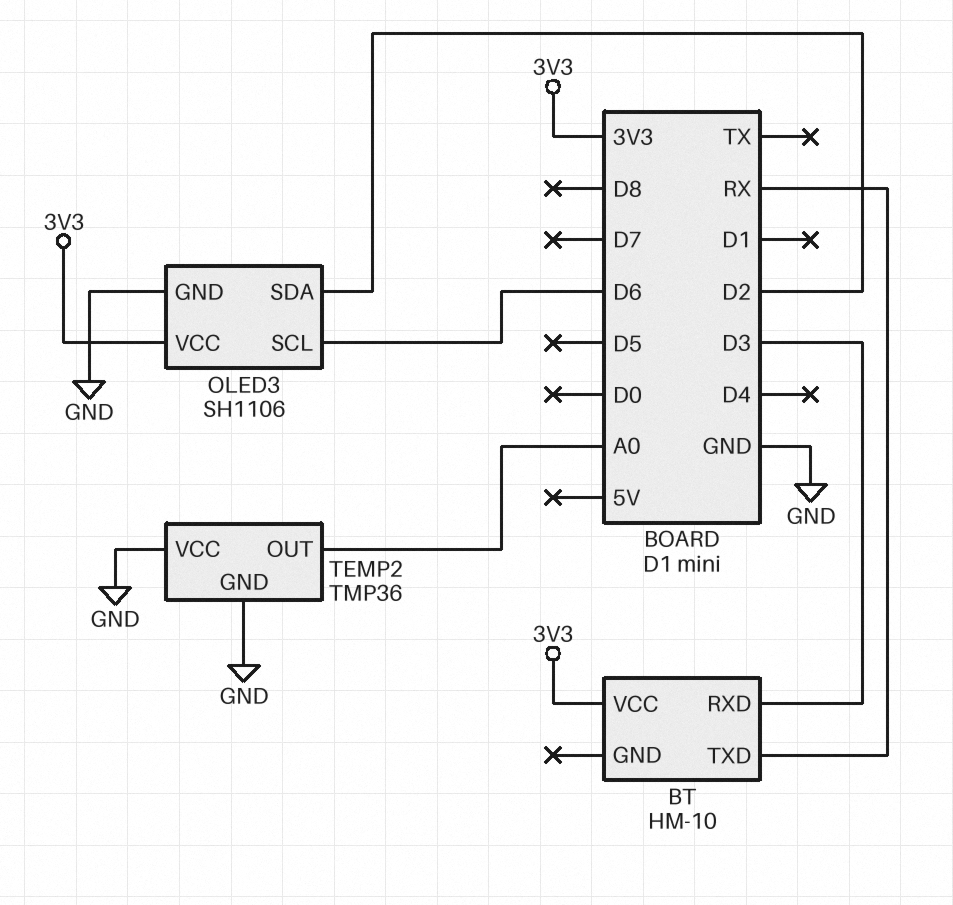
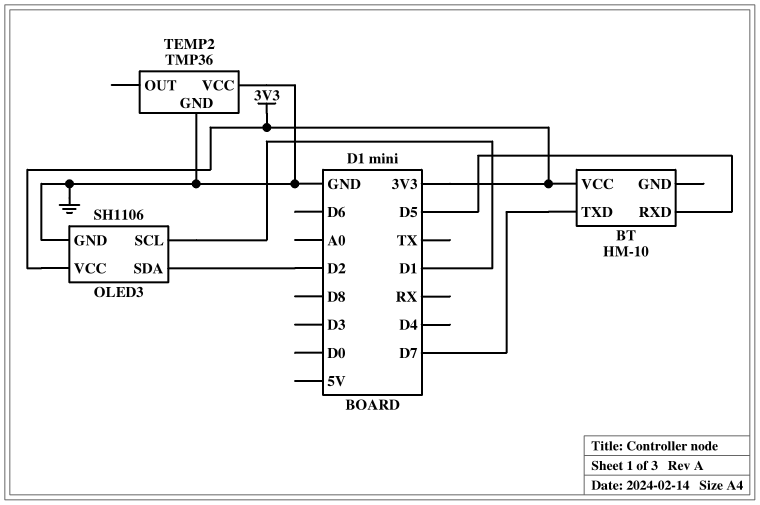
BT pin RXD: D3 -> D5
BT pin TXD: RX -> D7
OLED3 pin SCL: D6 -> D1
TEMP2 pin OUT: A0 -> none

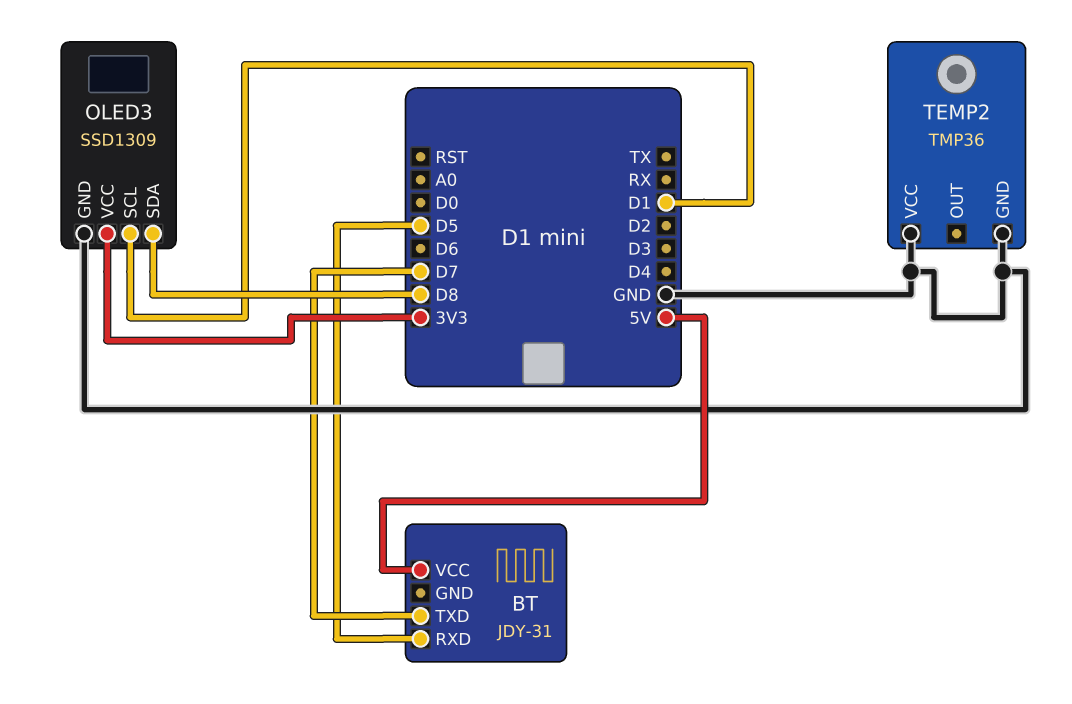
BT: HM-10 -> JDY-31
BT pin VCC: 3V3 -> 5V
OLED3: SH1106 -> SSD1309
OLED3 pin SDA: D2 -> D8

